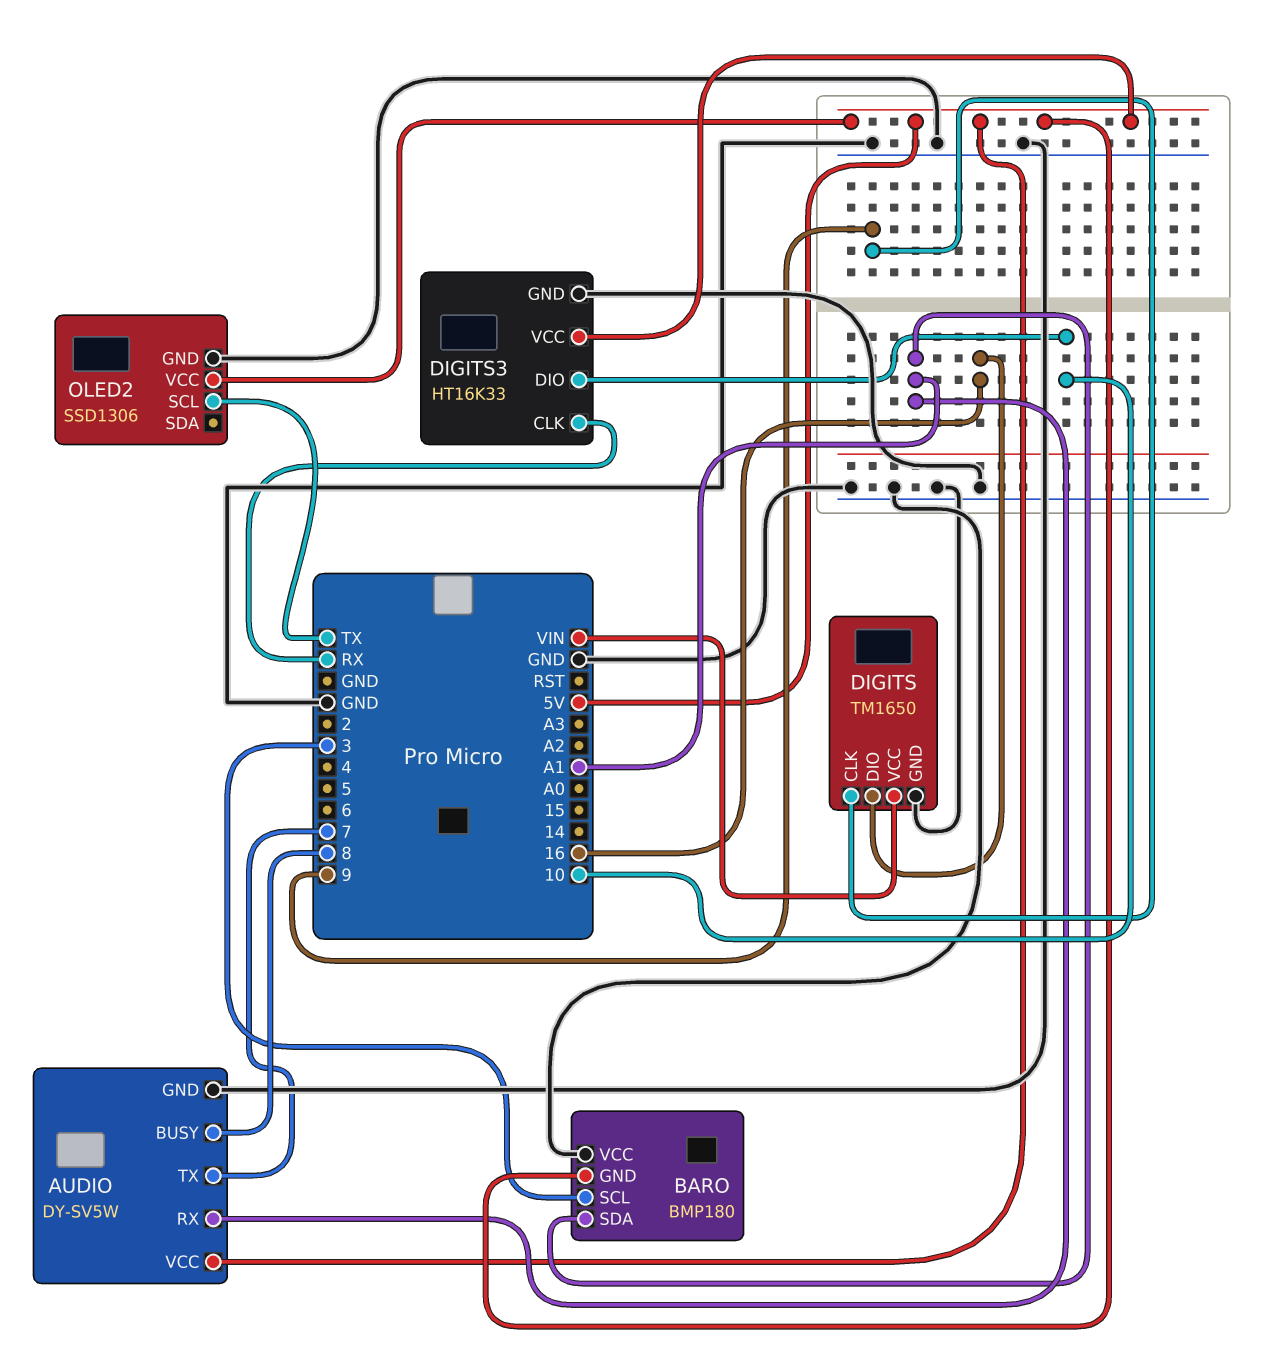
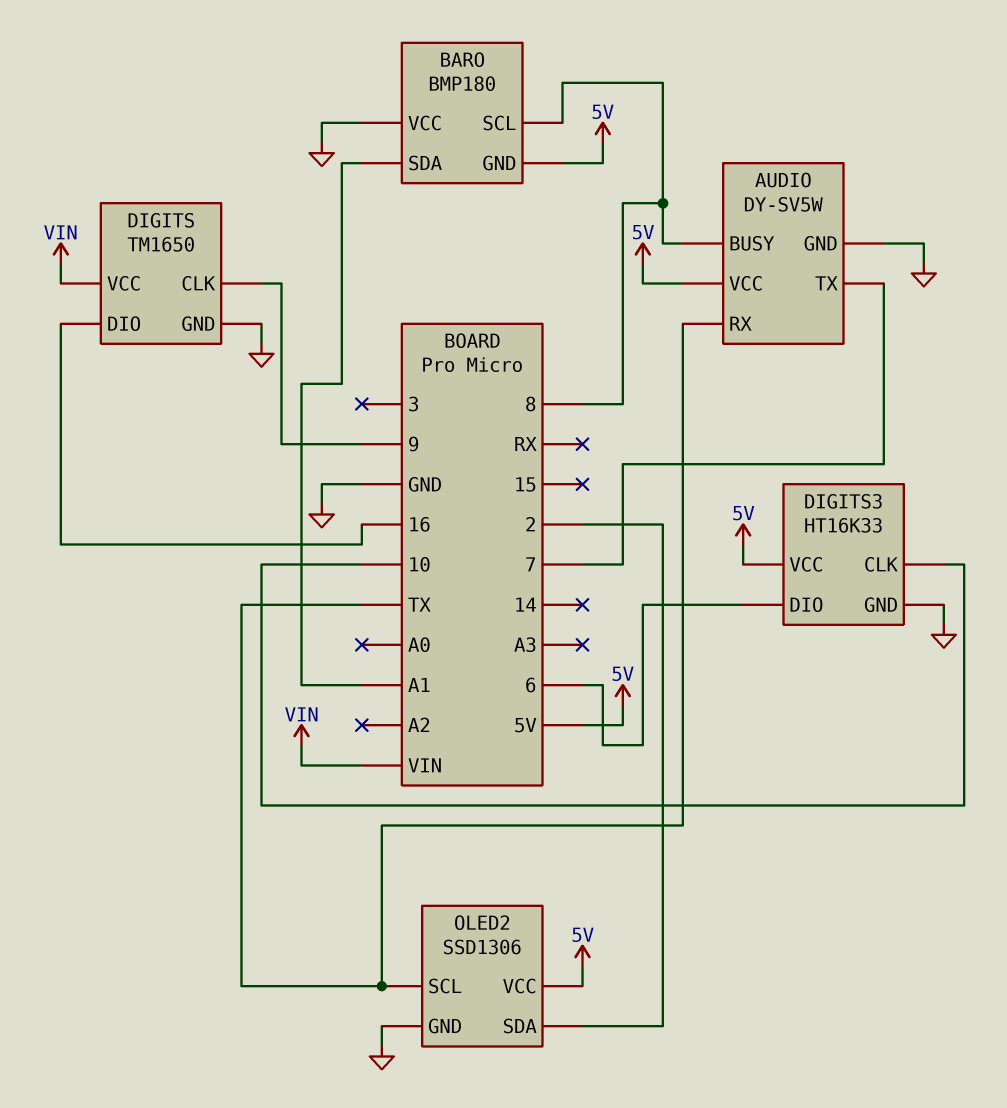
AUDIO pin RX: A1 -> TX
BARO pin SCL: 3 -> 8
DIGITS3 pin CLK: RX -> 10
DIGITS3 pin DIO: 10 -> 6
OLED2 pin SDA: none -> 2

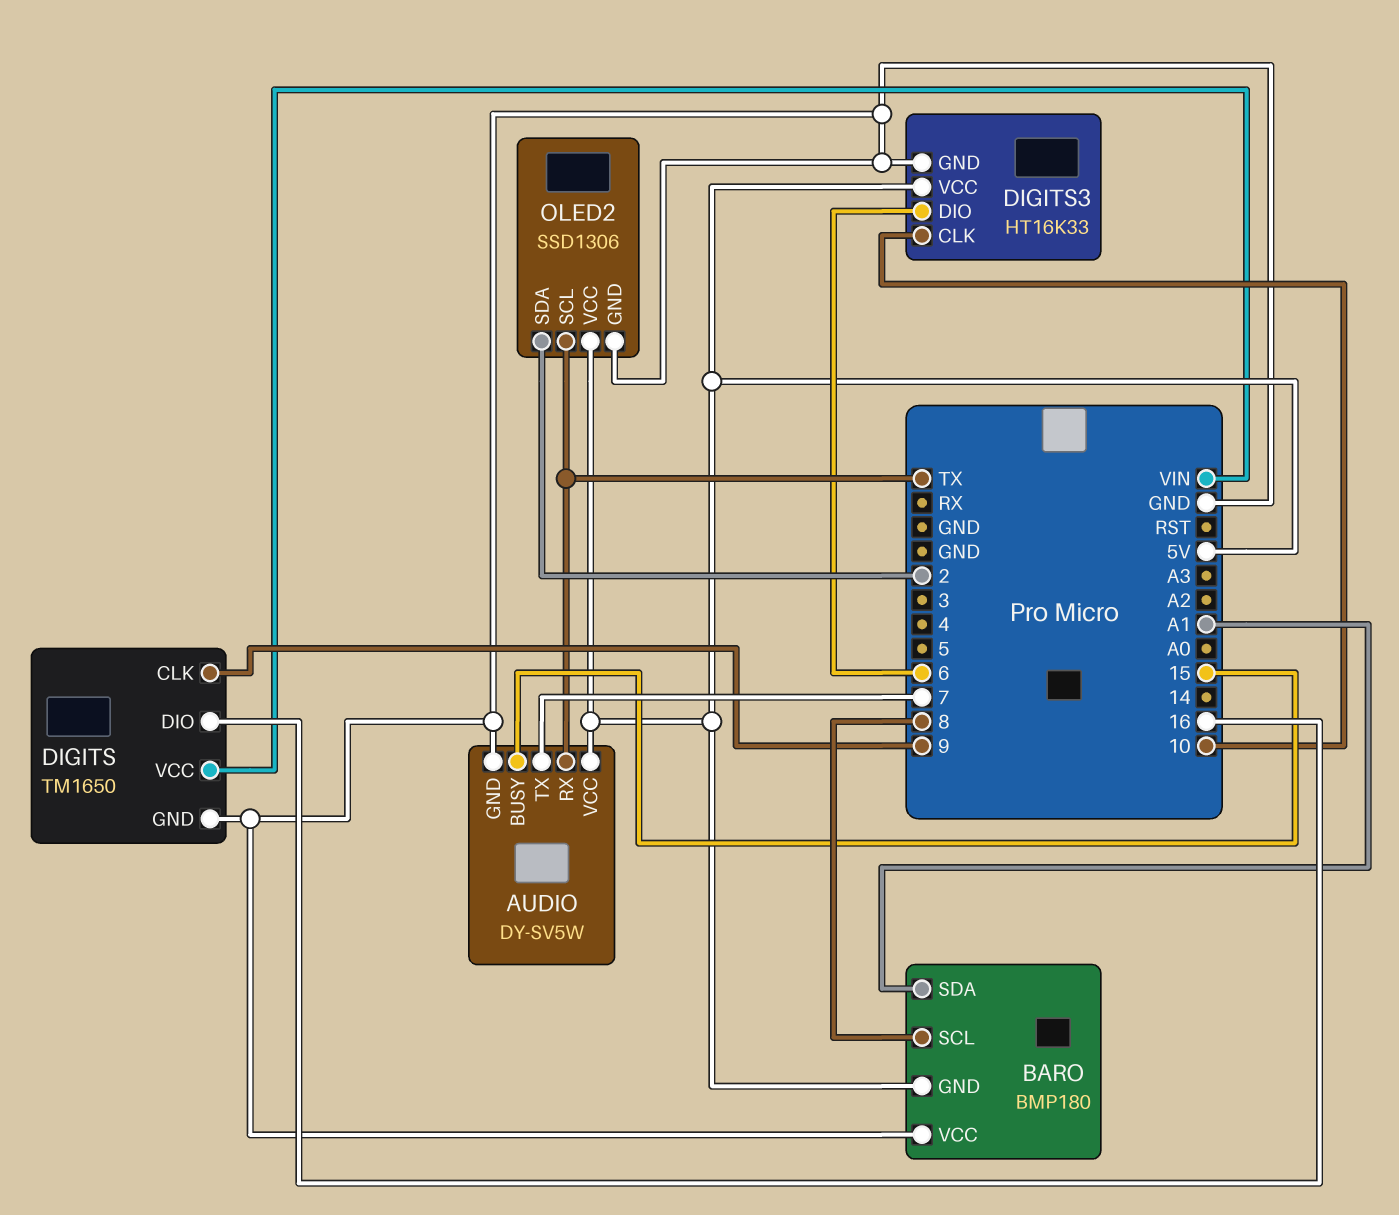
AUDIO pin BUSY: 8 -> 15

